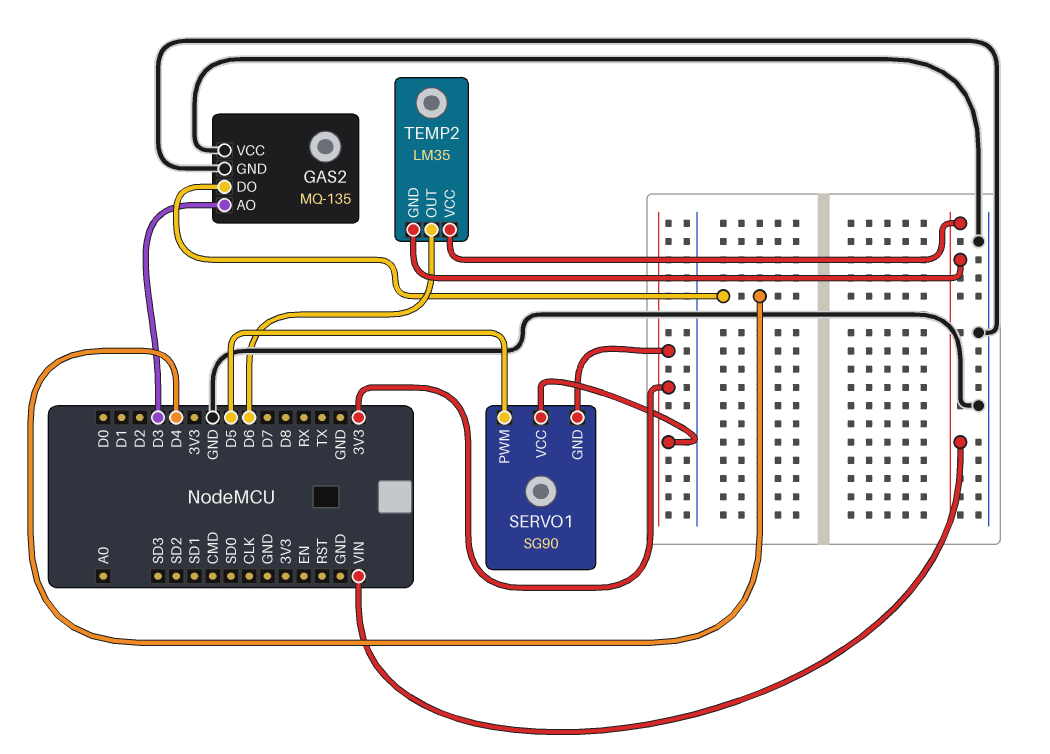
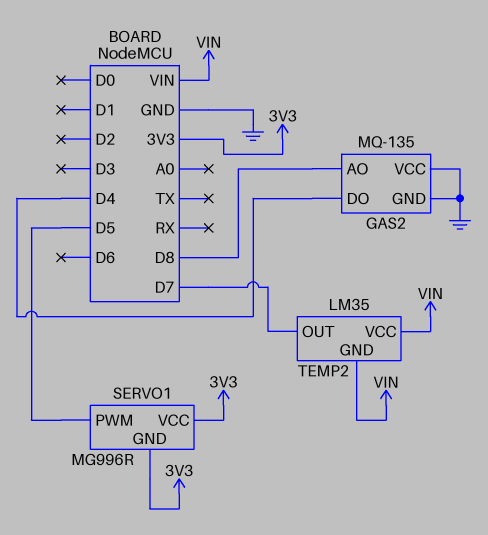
GAS2 pin AO: D3 -> D8
SERVO1: SG90 -> MG996R
TEMP2 pin OUT: D6 -> D7

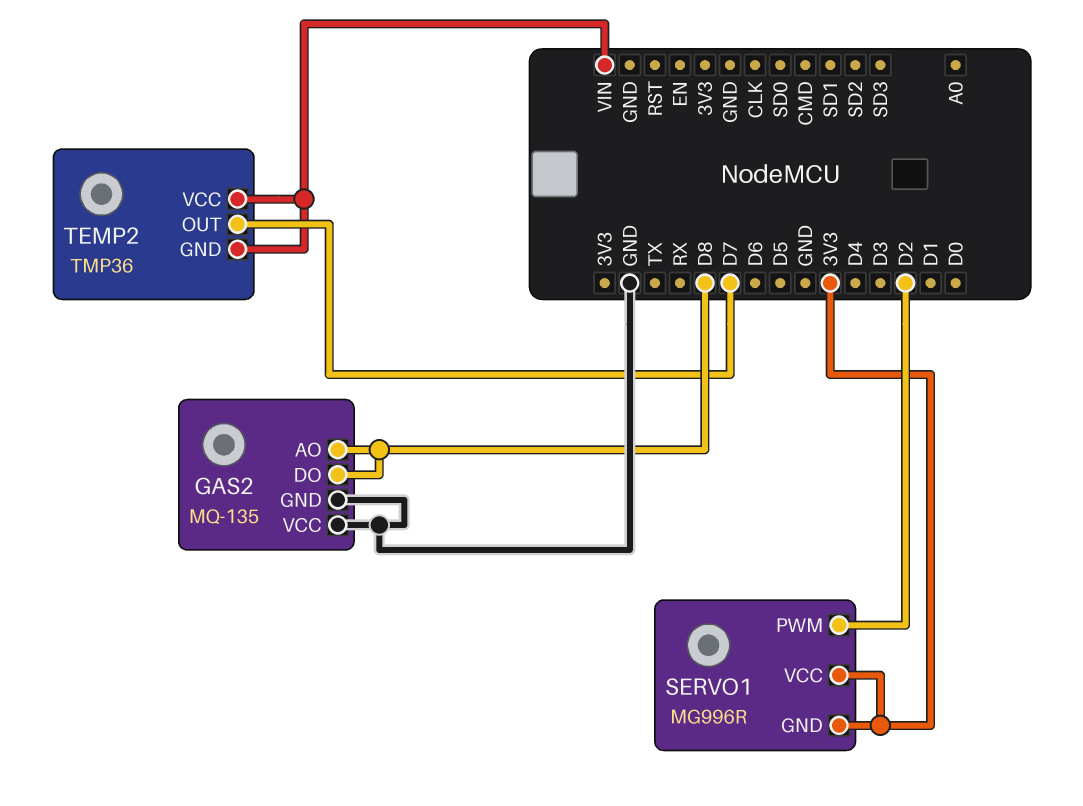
GAS2 pin DO: D4 -> D8
SERVO1 pin PWM: D5 -> D2
TEMP2: LM35 -> TMP36

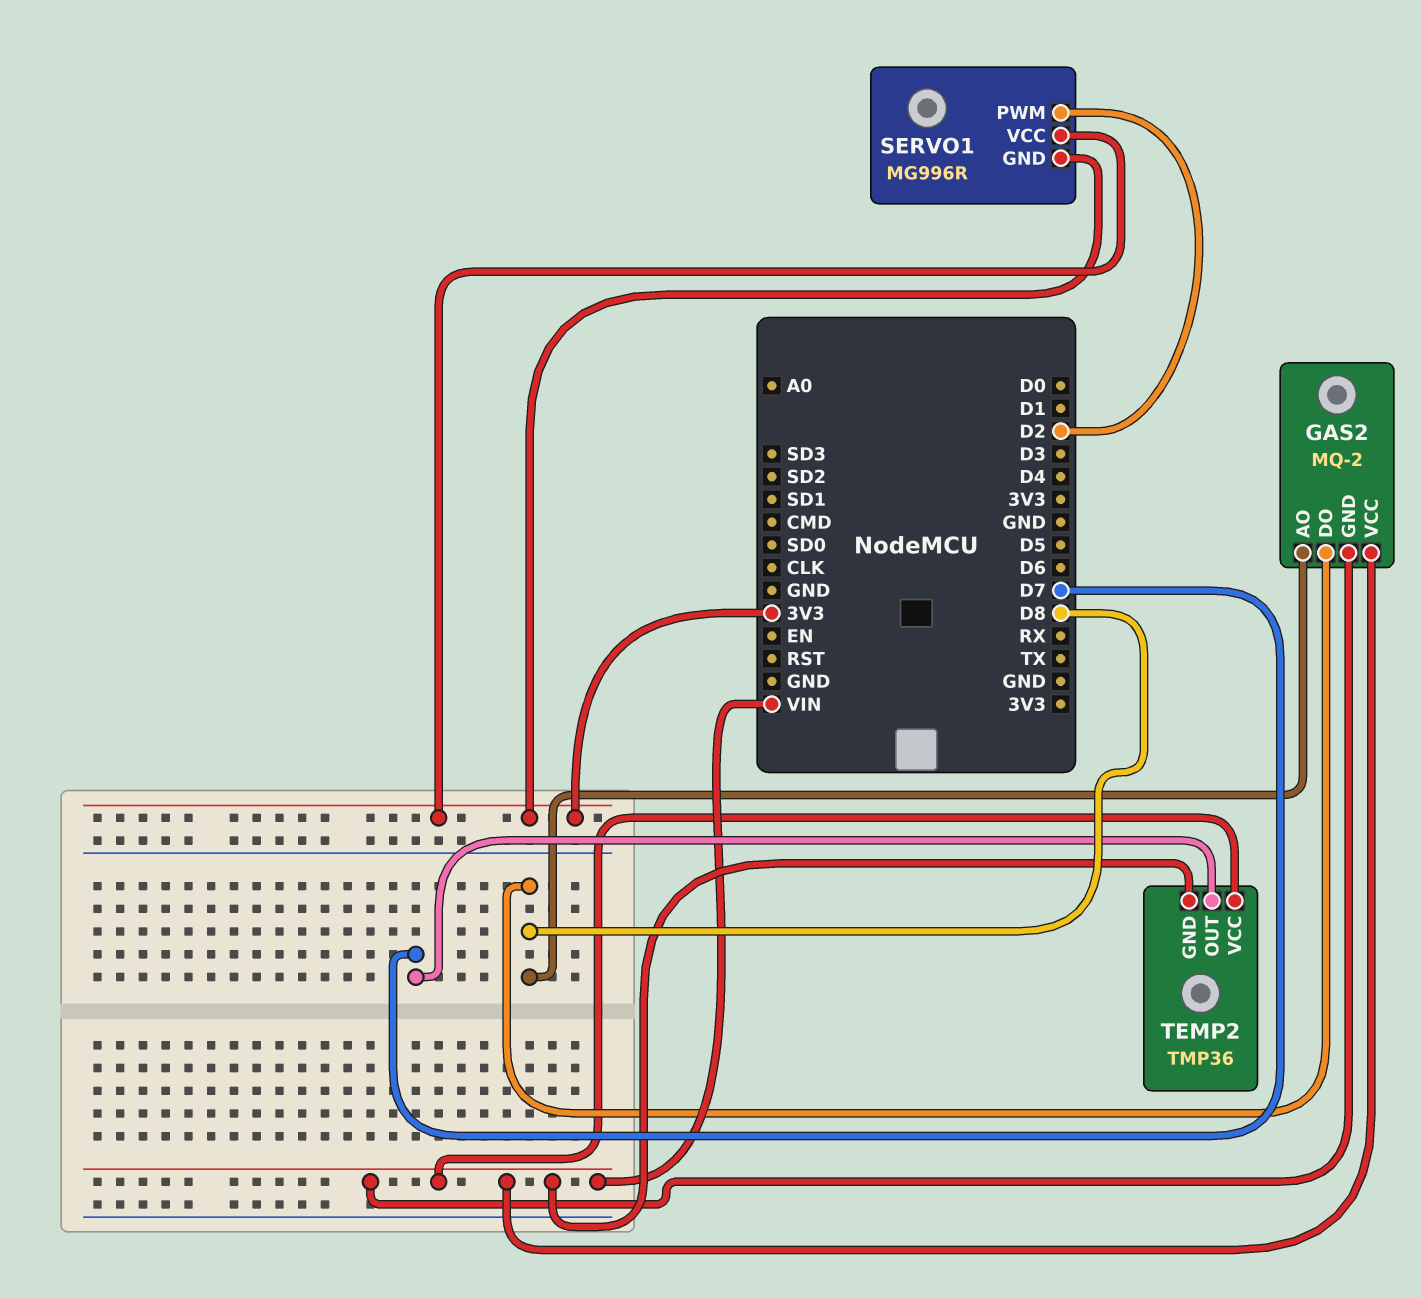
GAS2: MQ-135 -> MQ-2
GAS2 pin GND: GND -> VIN
GAS2 pin VCC: GND -> VIN

